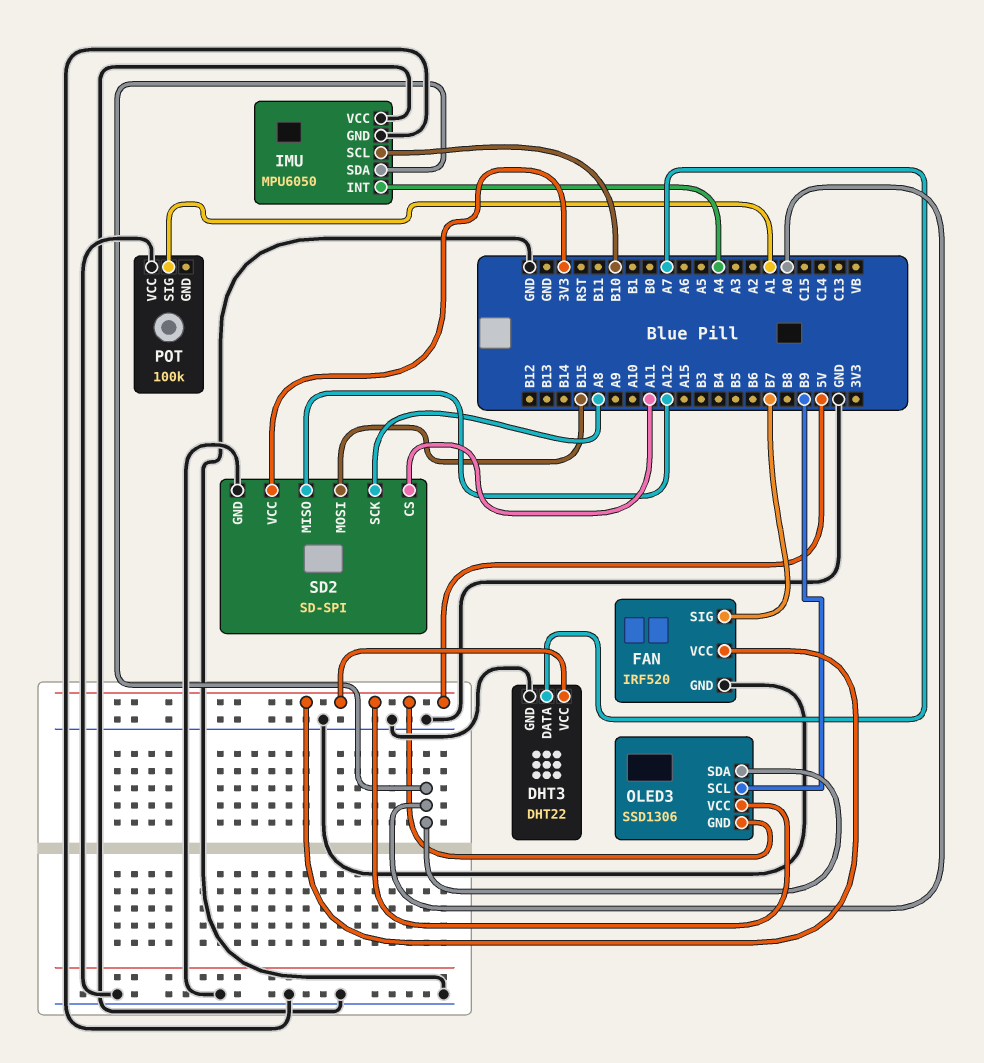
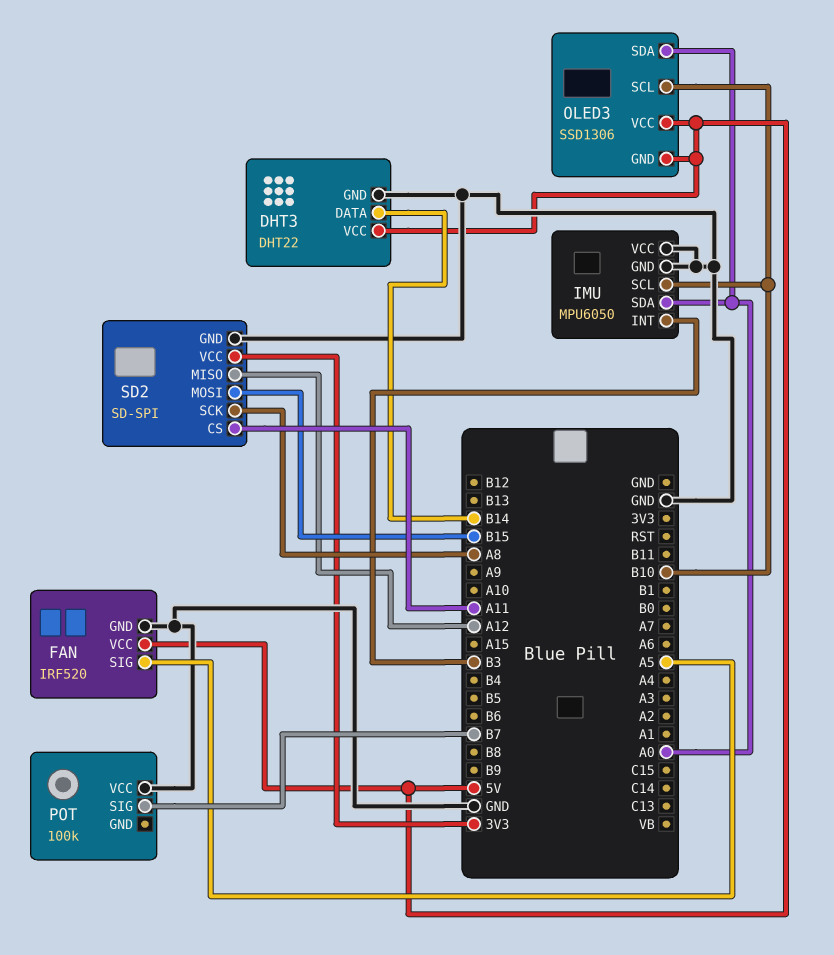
DHT3 pin DATA: A7 -> B14
FAN pin SIG: B7 -> A5
IMU pin INT: A4 -> B3
OLED3 pin SCL: B9 -> B10
POT pin SIG: A1 -> B7

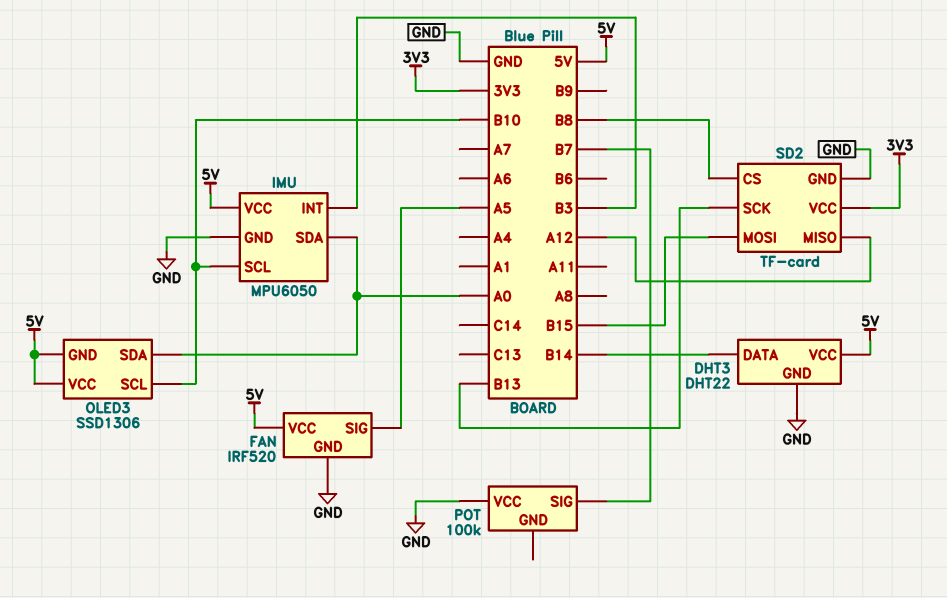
IMU pin VCC: GND -> 5V
SD2: SD-SPI -> TF-card
SD2 pin CS: A11 -> B8
SD2 pin SCK: A8 -> B13

